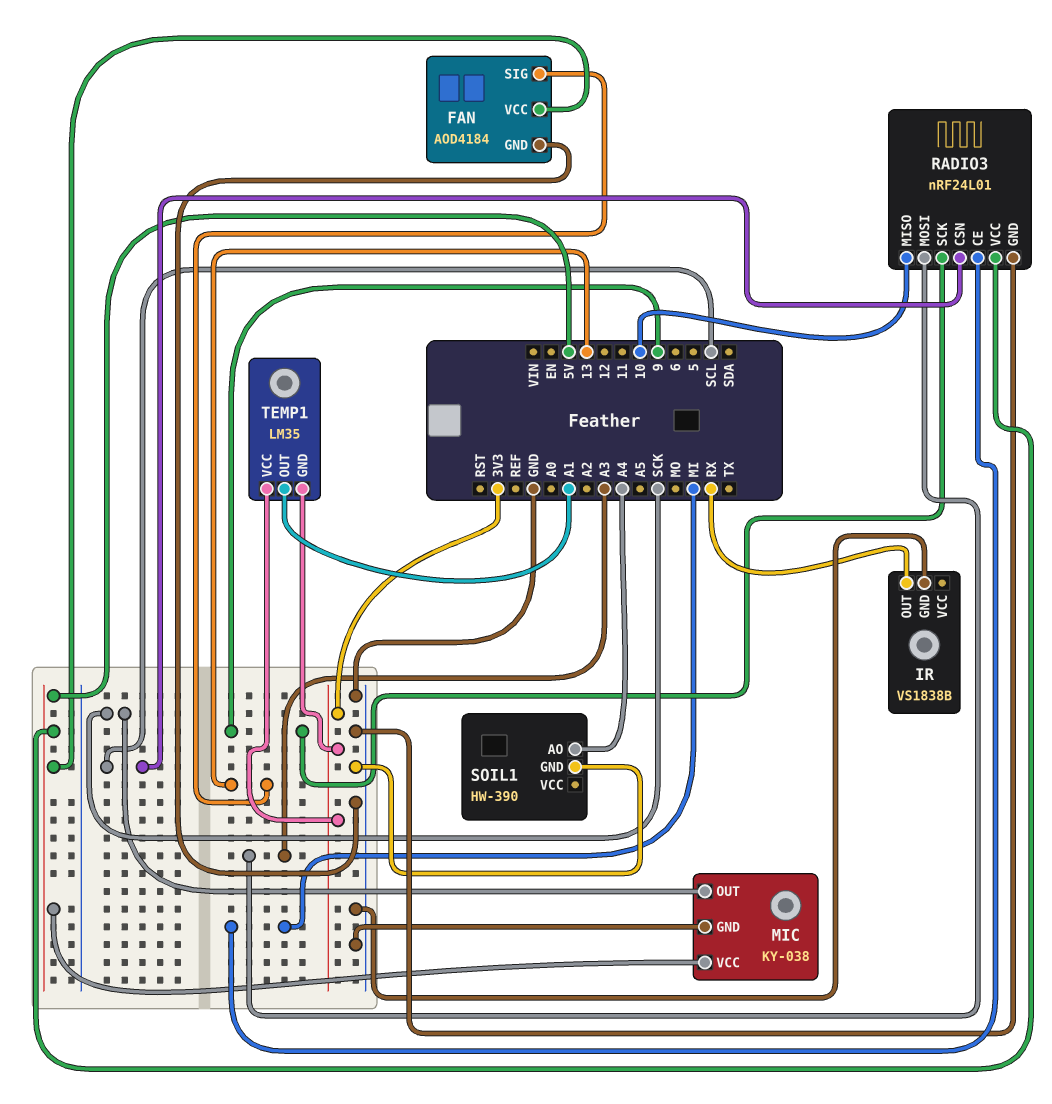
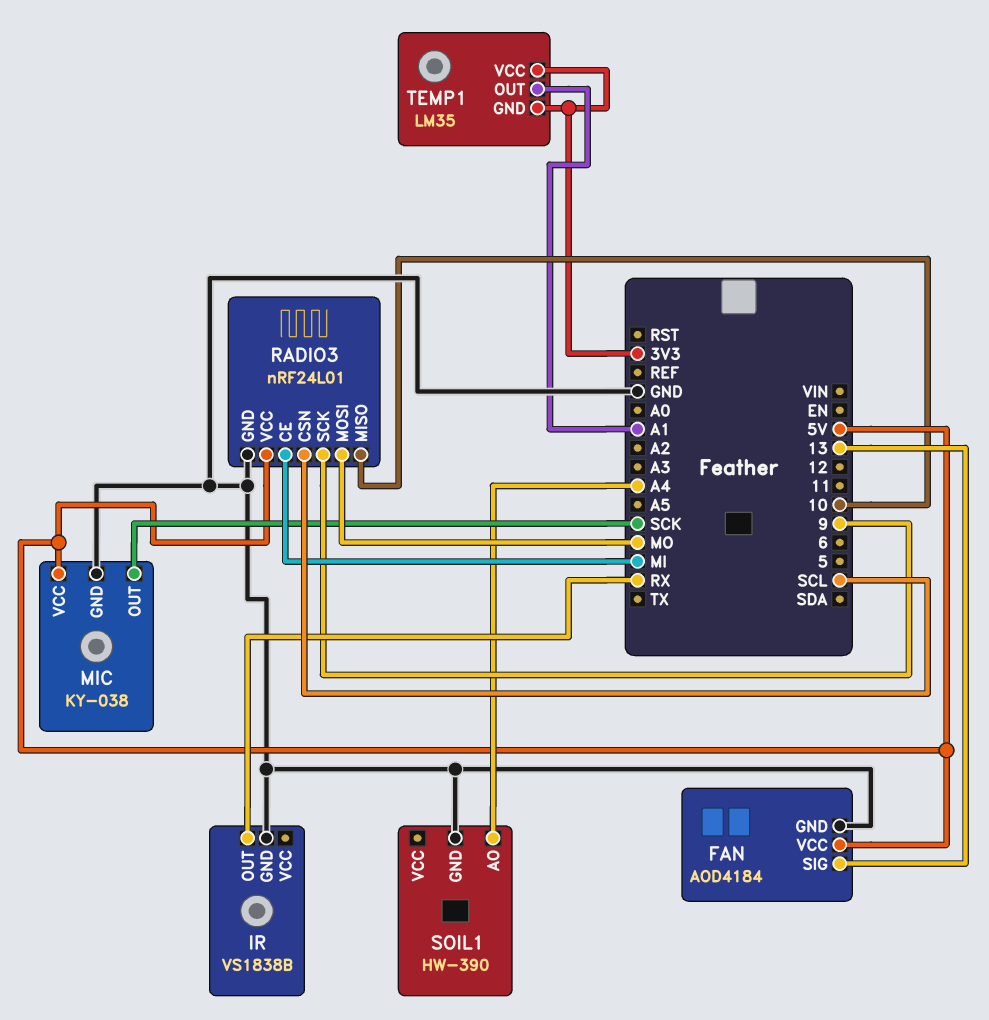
RADIO3 pin MOSI: A3 -> MO

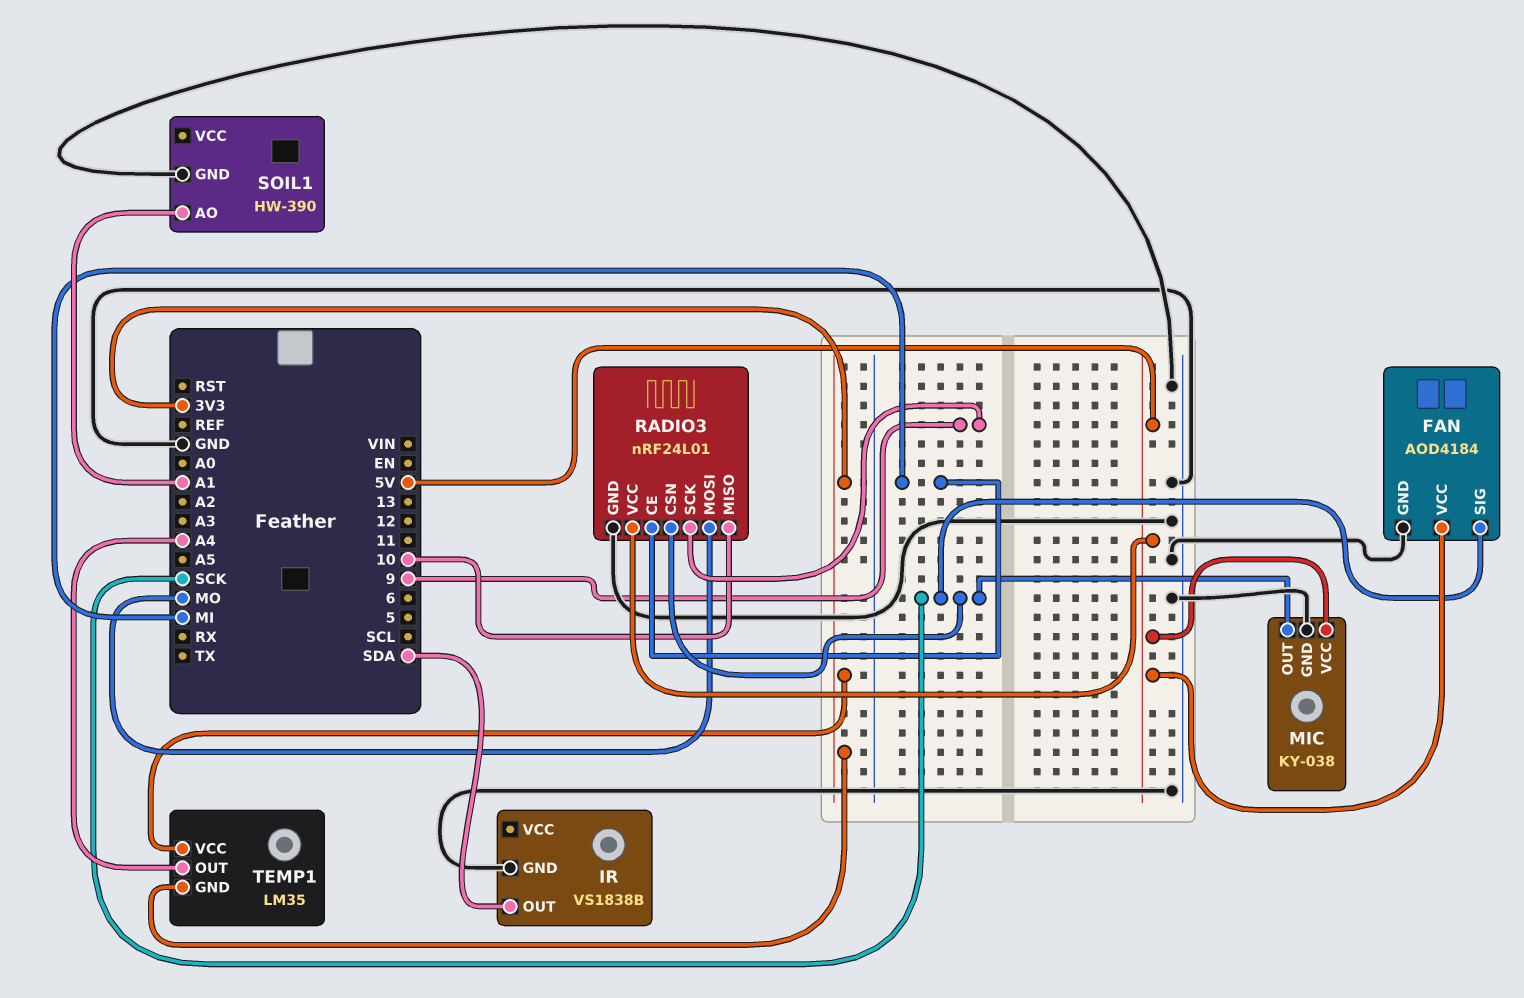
FAN pin SIG: 13 -> SCK
IR pin OUT: RX -> SDA
RADIO3 pin CSN: SCL -> SCK
SOIL1 pin AO: A4 -> A1
TEMP1 pin OUT: A1 -> A4

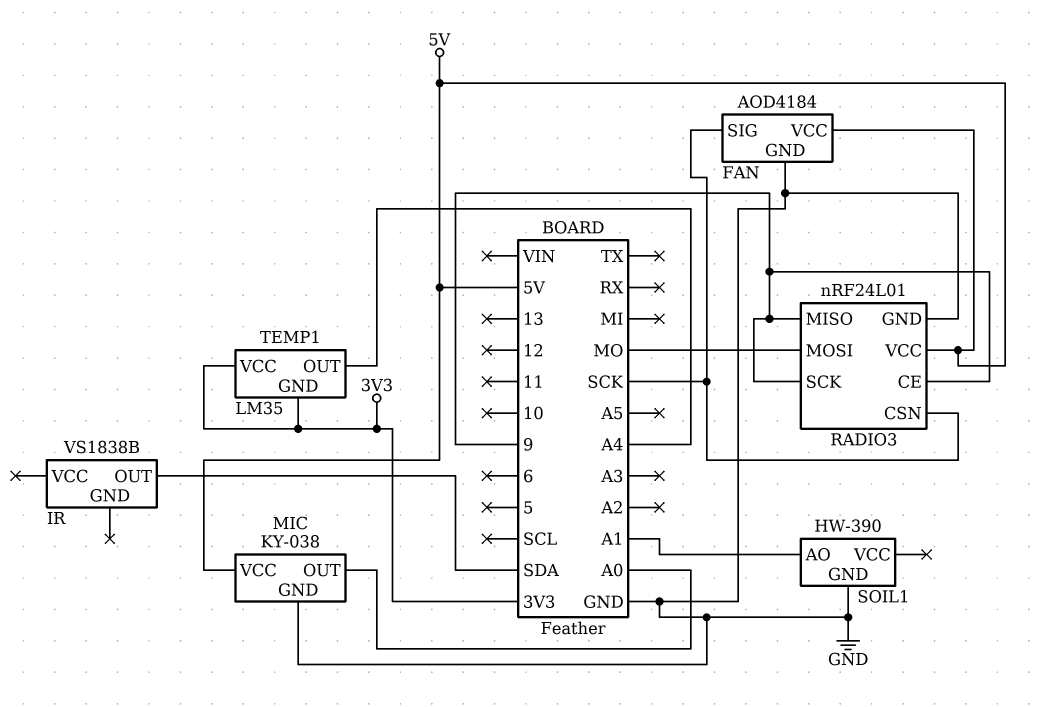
IR pin GND: GND -> none
MIC pin OUT: SCK -> A0
RADIO3 pin CE: MI -> 9
RADIO3 pin MISO: 10 -> 9

